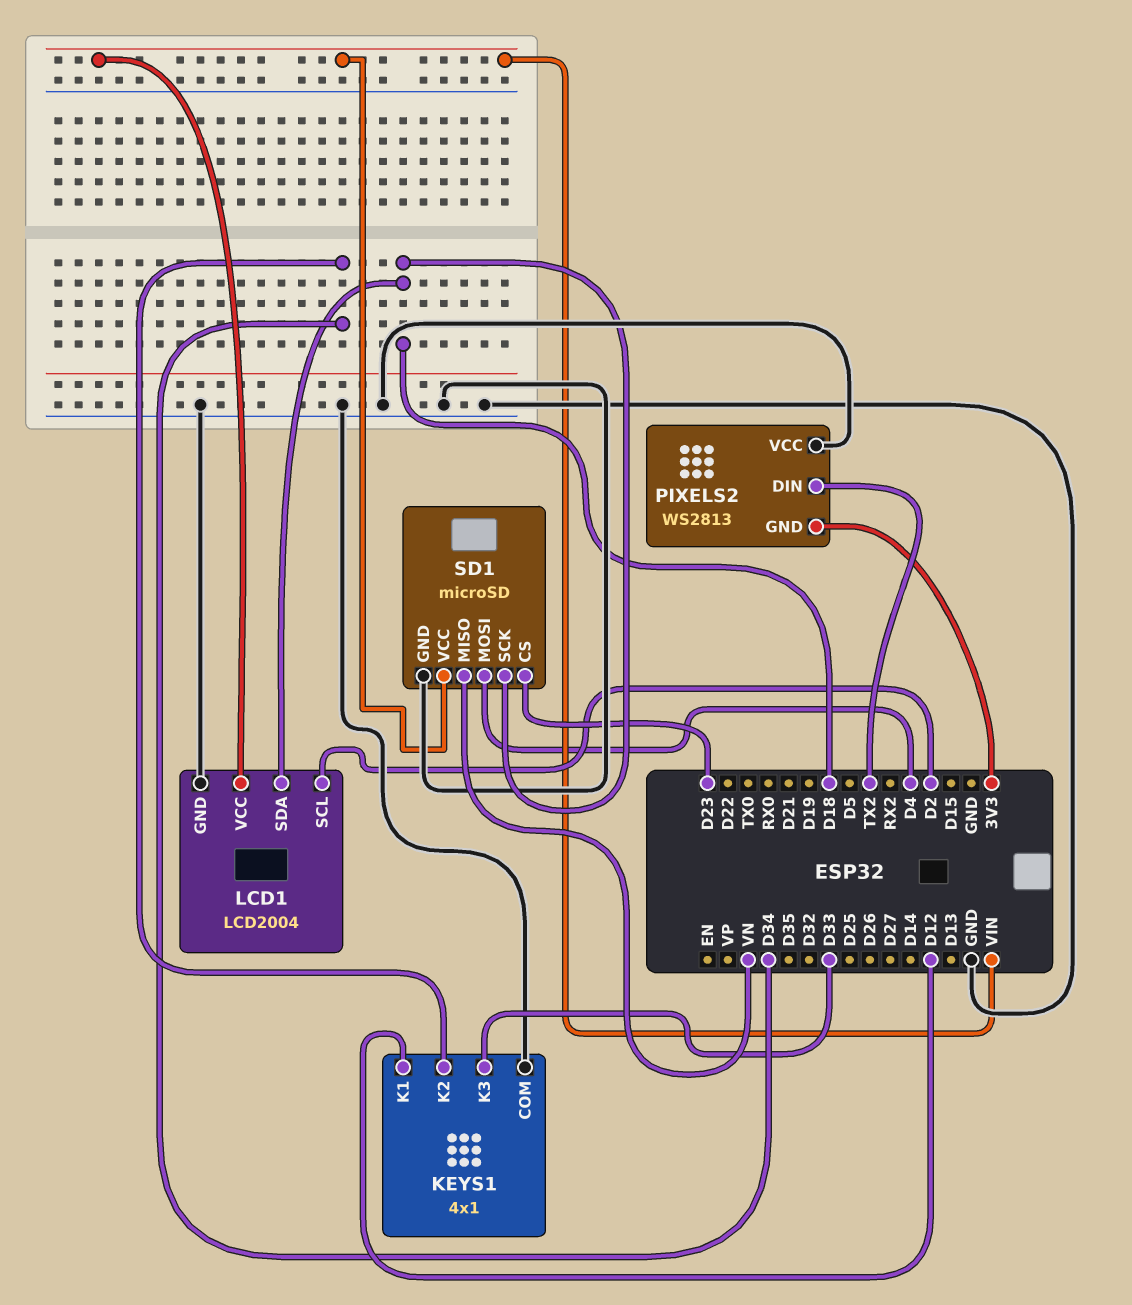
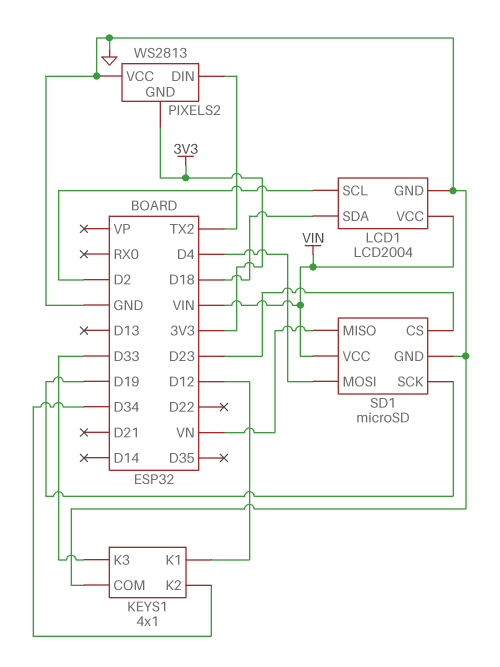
SD1 pin SCK: D18 -> D19

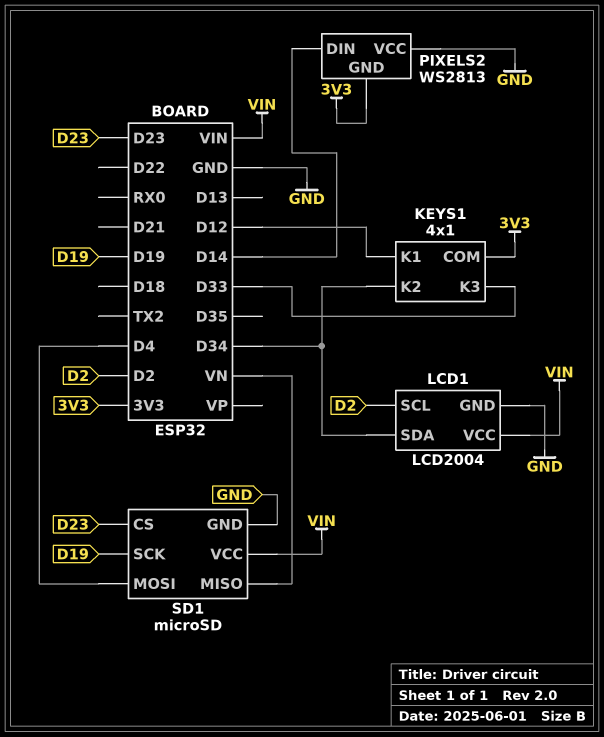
KEYS1 pin COM: GND -> 3V3
LCD1 pin SDA: D18 -> D34
PIXELS2 pin DIN: TX2 -> D14

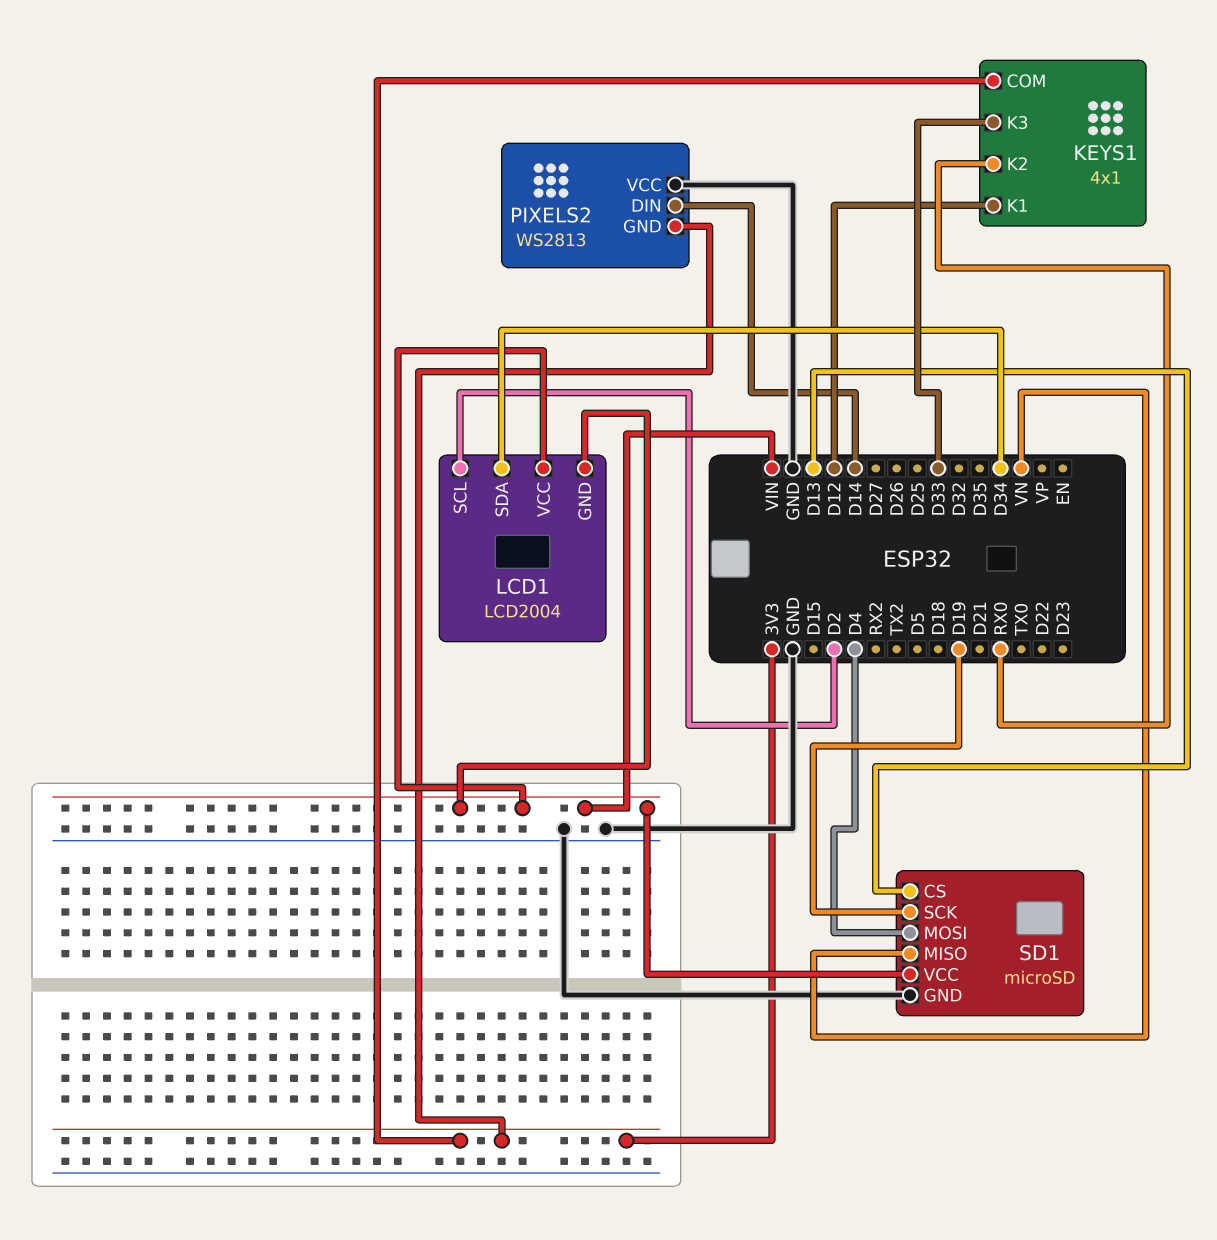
KEYS1 pin K2: D34 -> RX0
LCD1 pin GND: GND -> VIN
SD1 pin CS: D23 -> D13

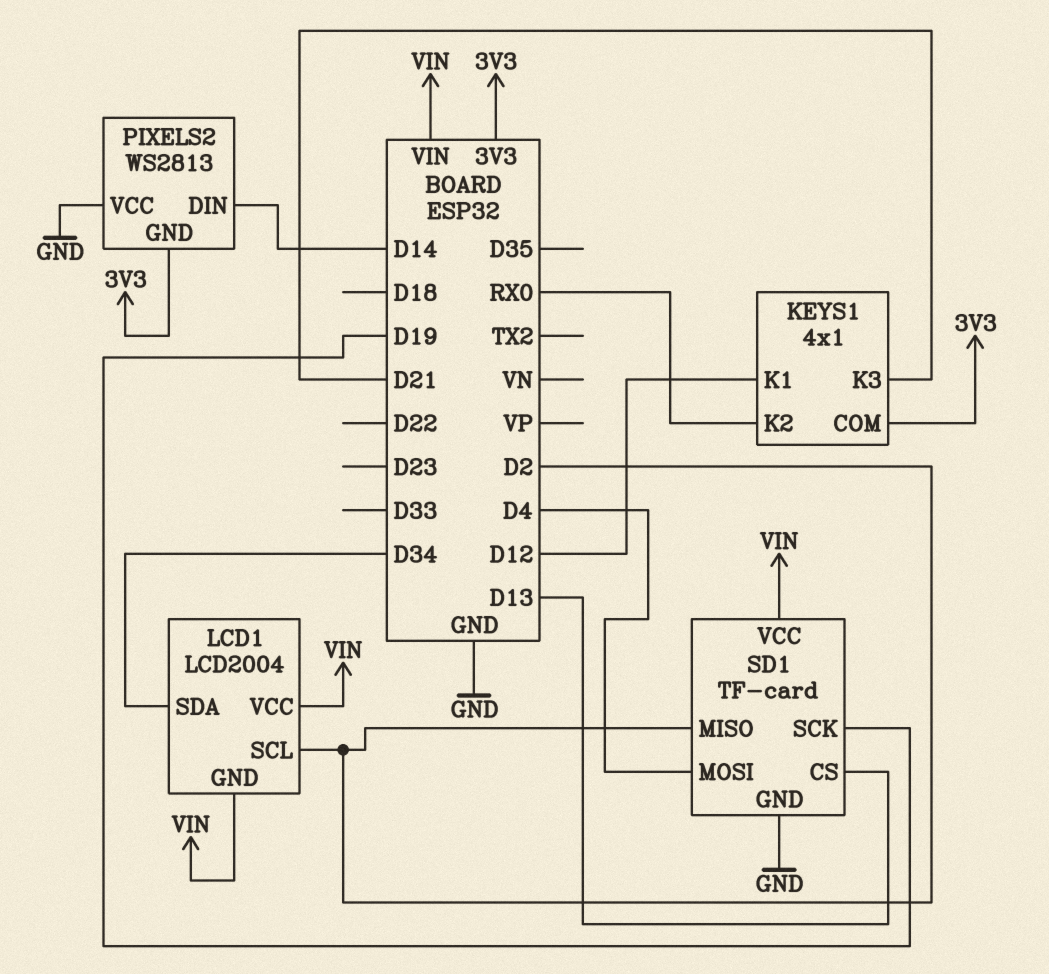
KEYS1 pin K3: D33 -> D21
SD1: microSD -> TF-card
SD1 pin MISO: VN -> D2

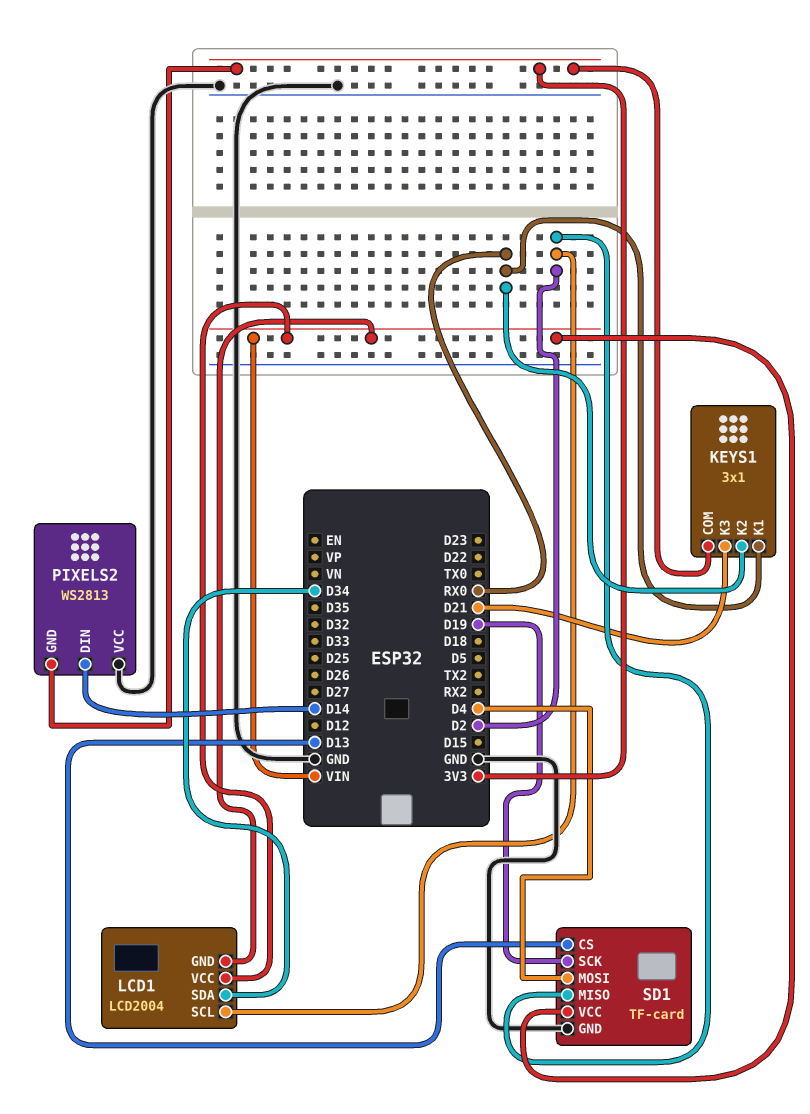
KEYS1: 4x1 -> 3x1
KEYS1 pin K1: D12 -> RX0

